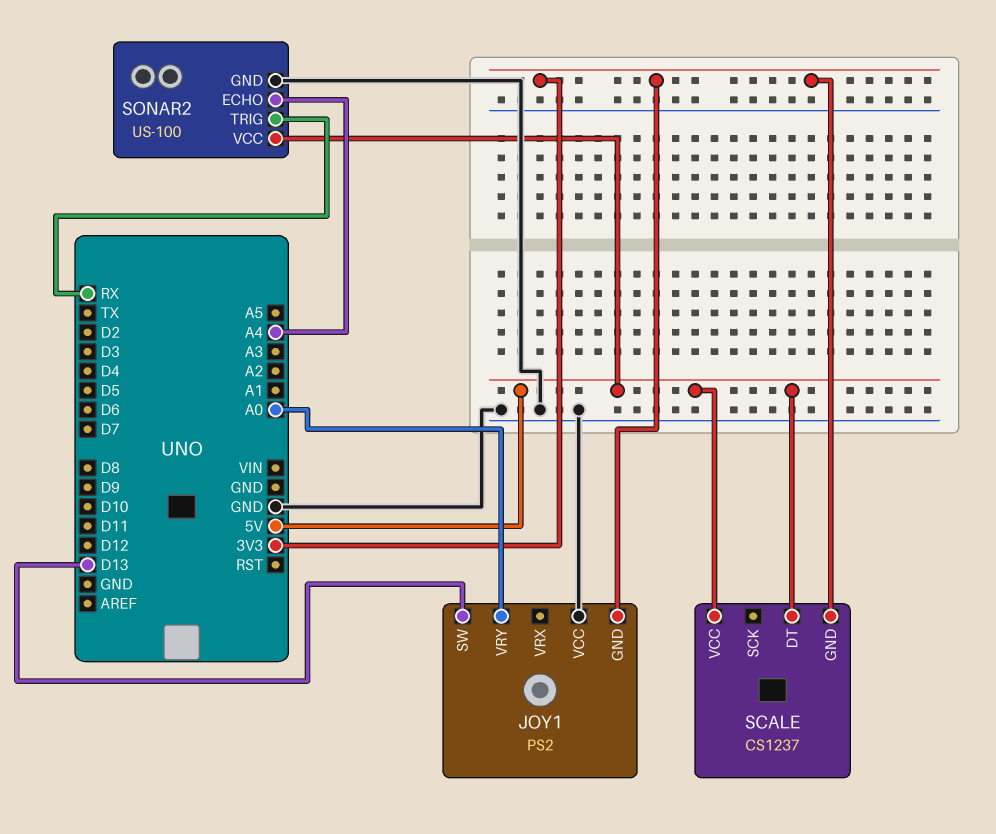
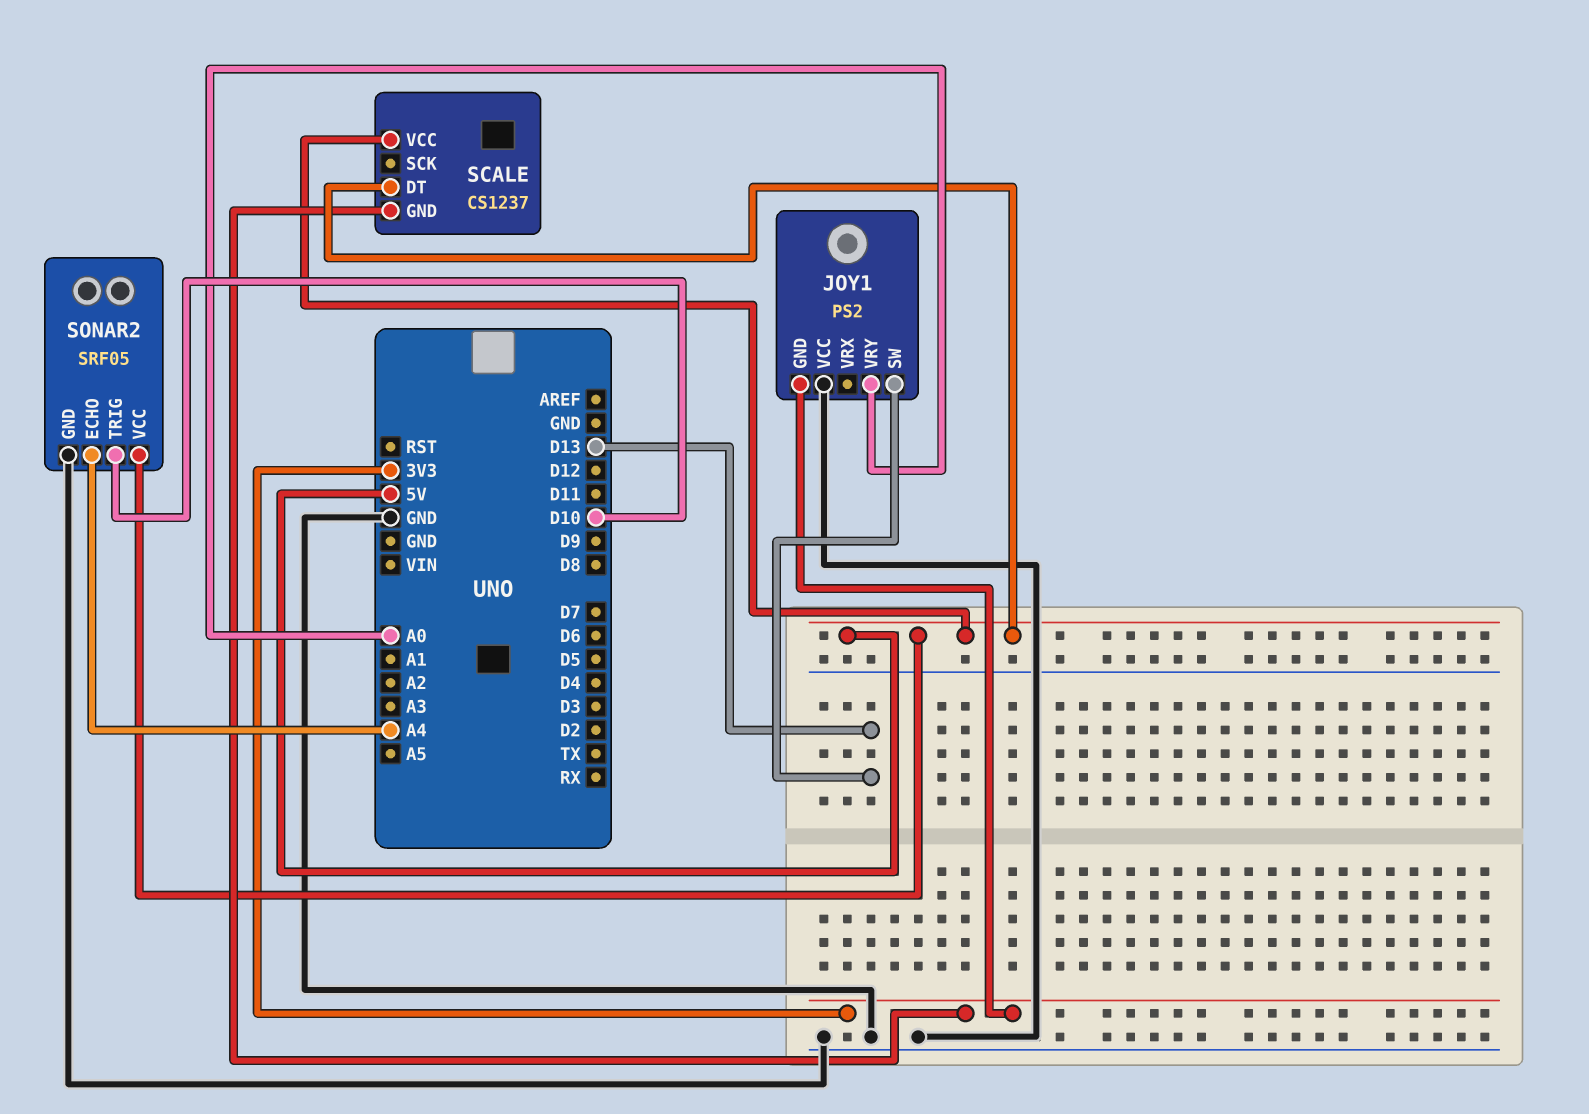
SONAR2: US-100 -> SRF05
SONAR2 pin TRIG: RX -> D10

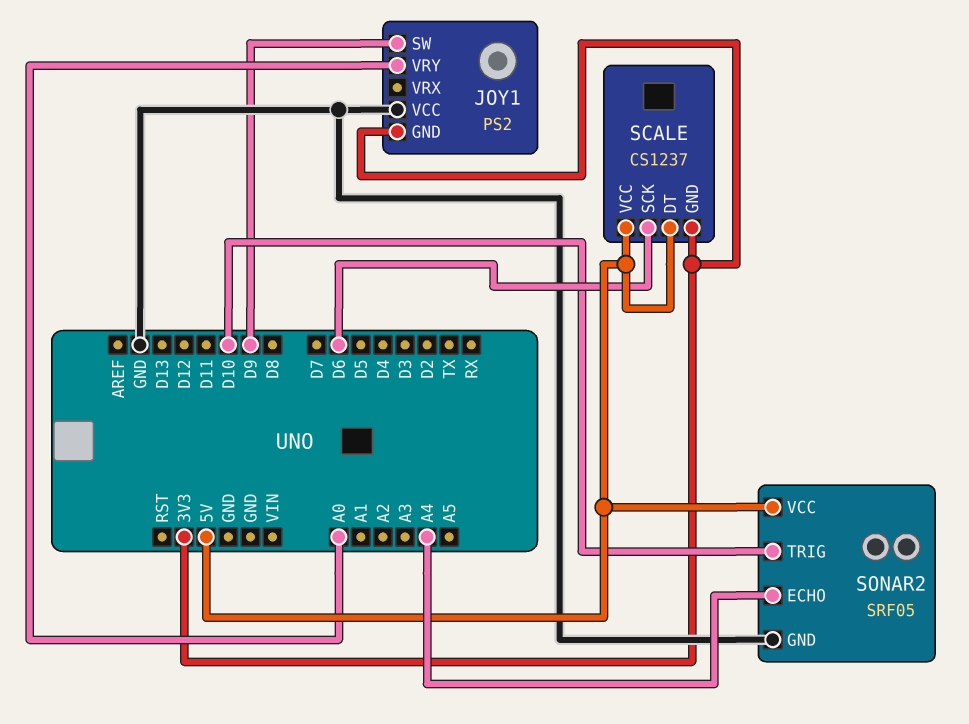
JOY1 pin SW: D13 -> D9
SCALE pin SCK: none -> D6

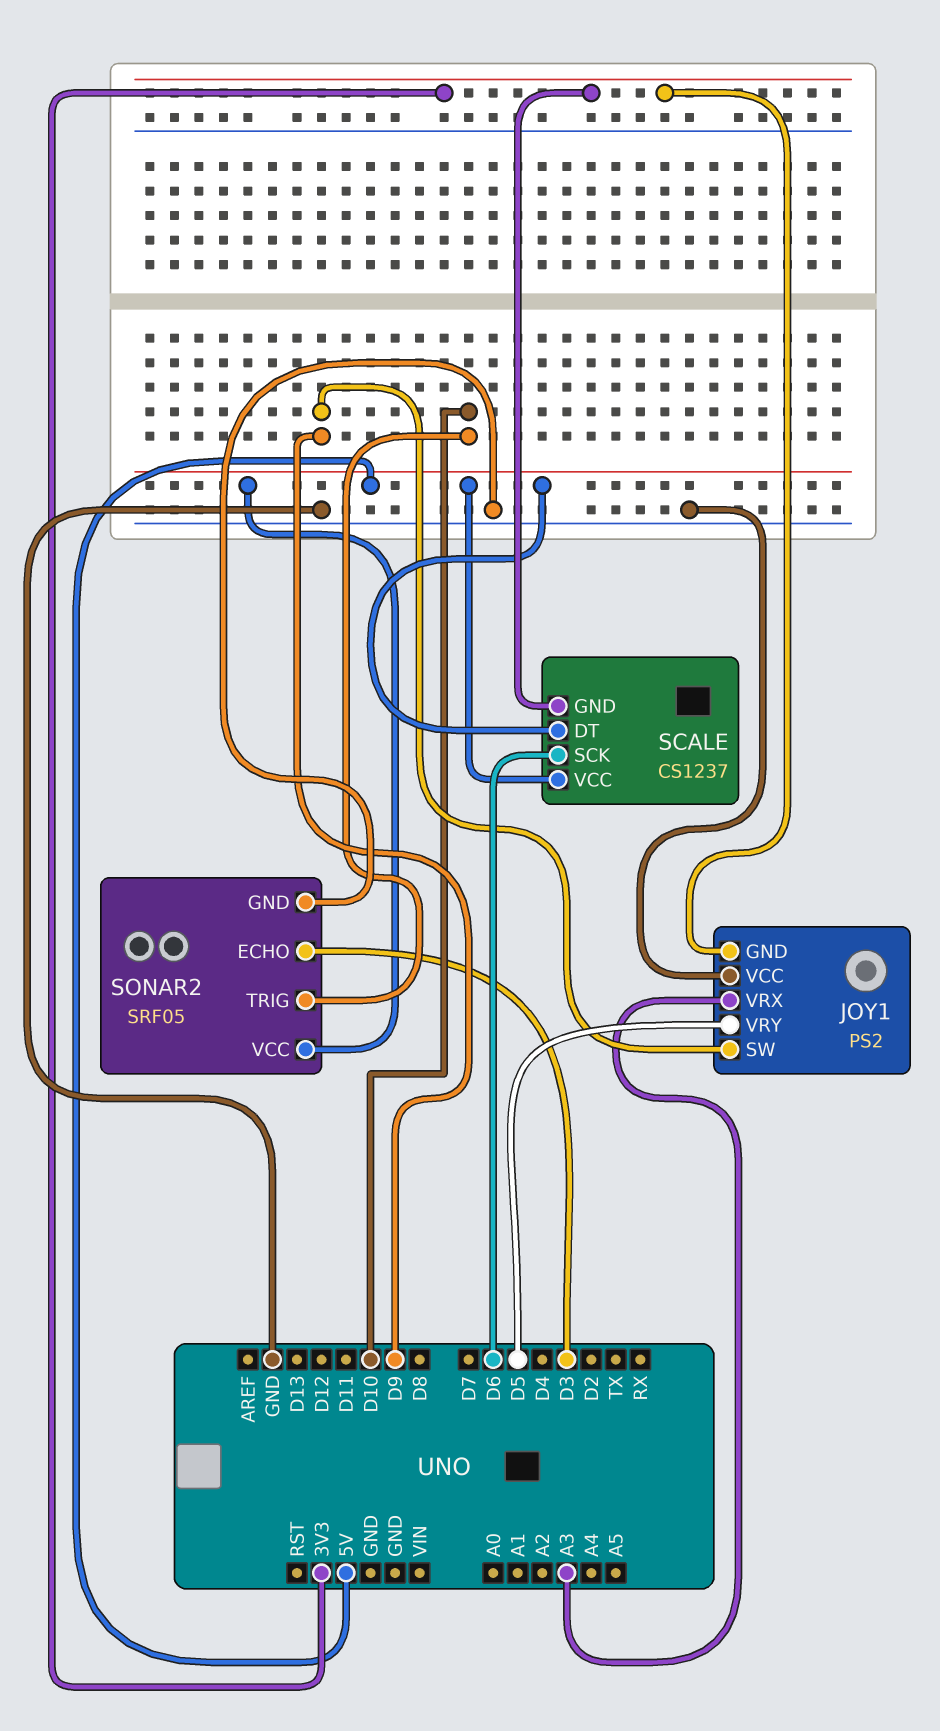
JOY1 pin VRX: none -> A3
JOY1 pin VRY: A0 -> D5
SONAR2 pin ECHO: A4 -> D3

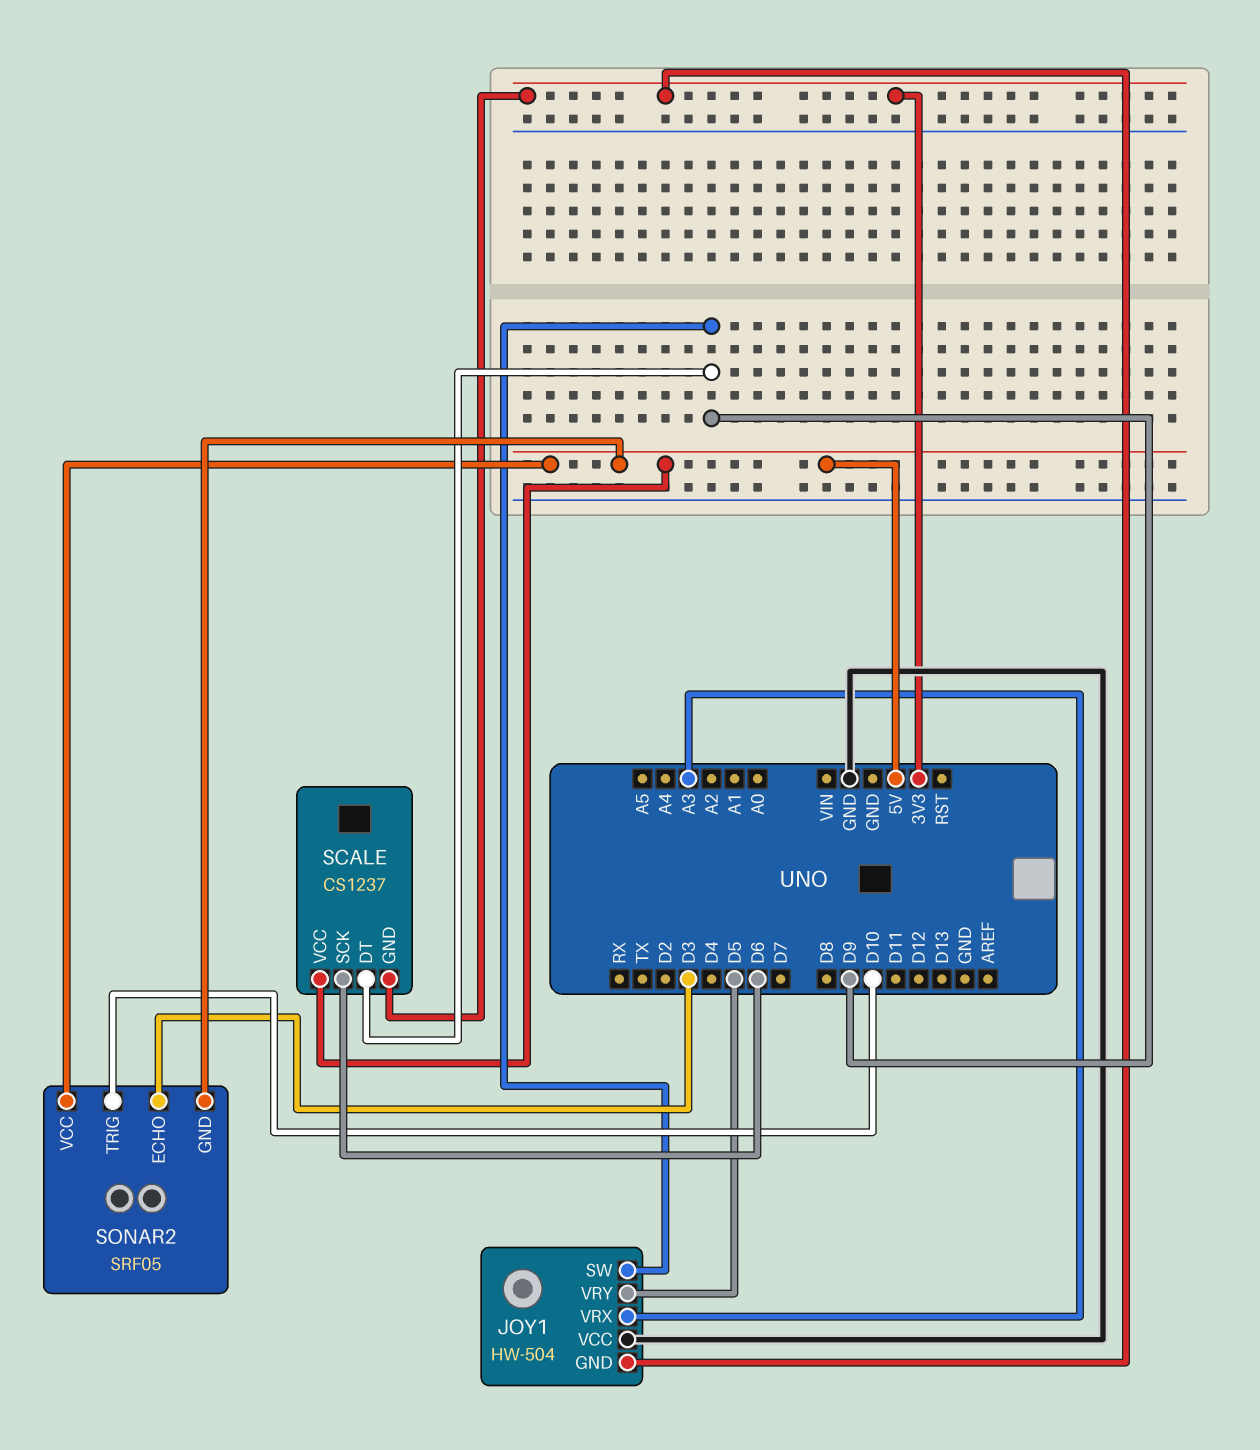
JOY1: PS2 -> HW-504
SCALE pin DT: 5V -> D9
SONAR2 pin GND: GND -> 5V

